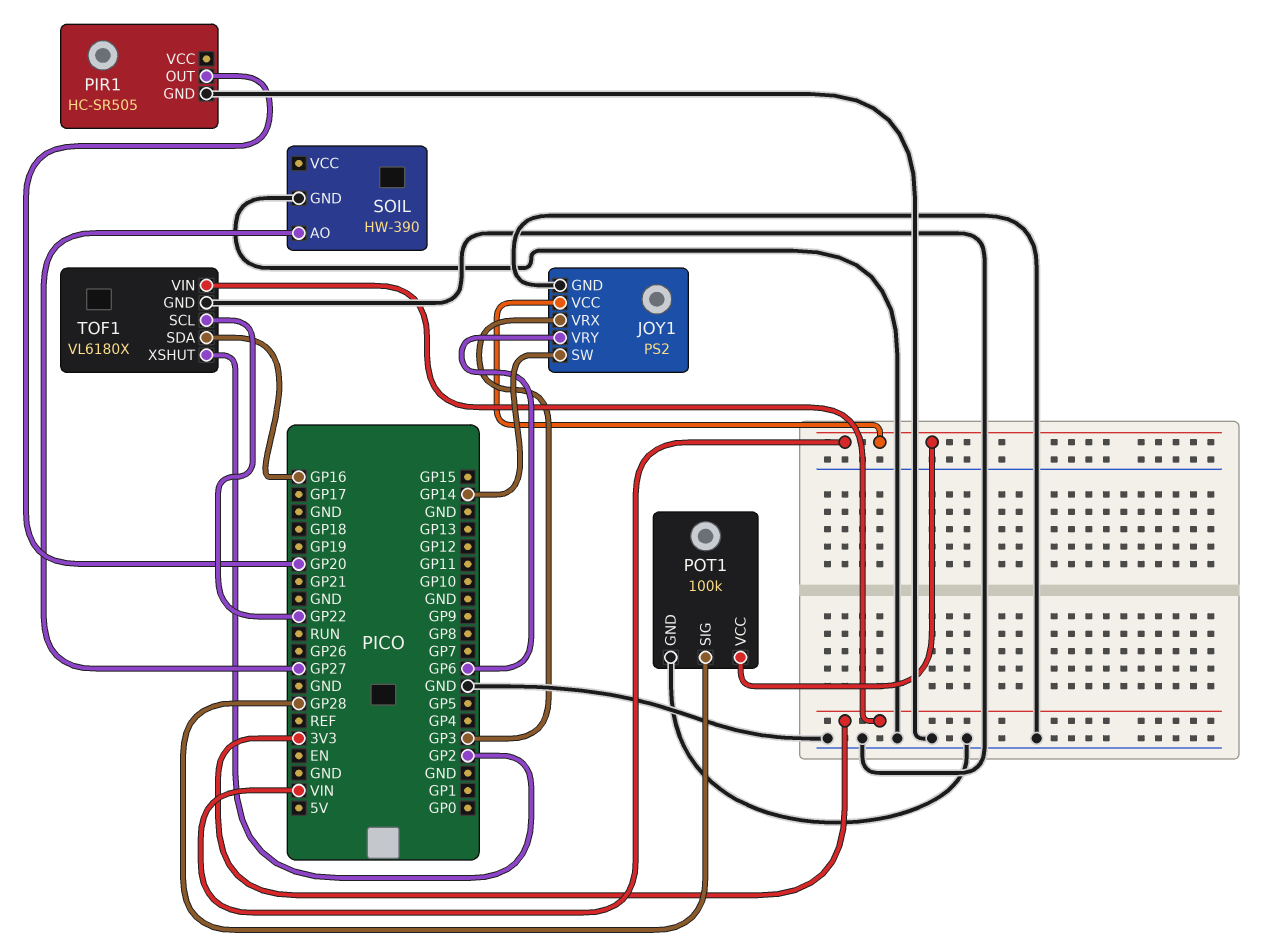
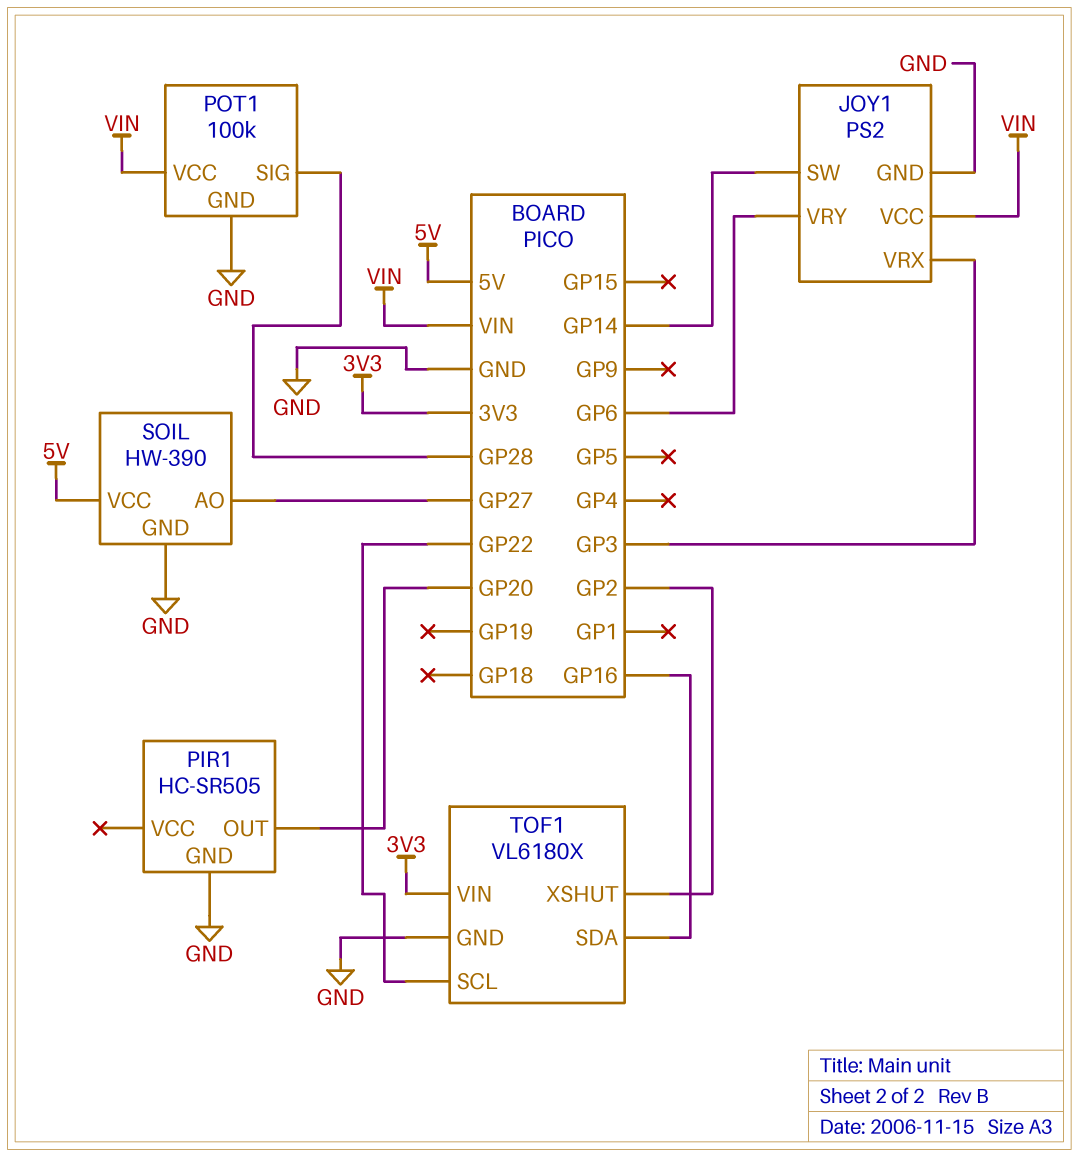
SOIL pin VCC: none -> 5V

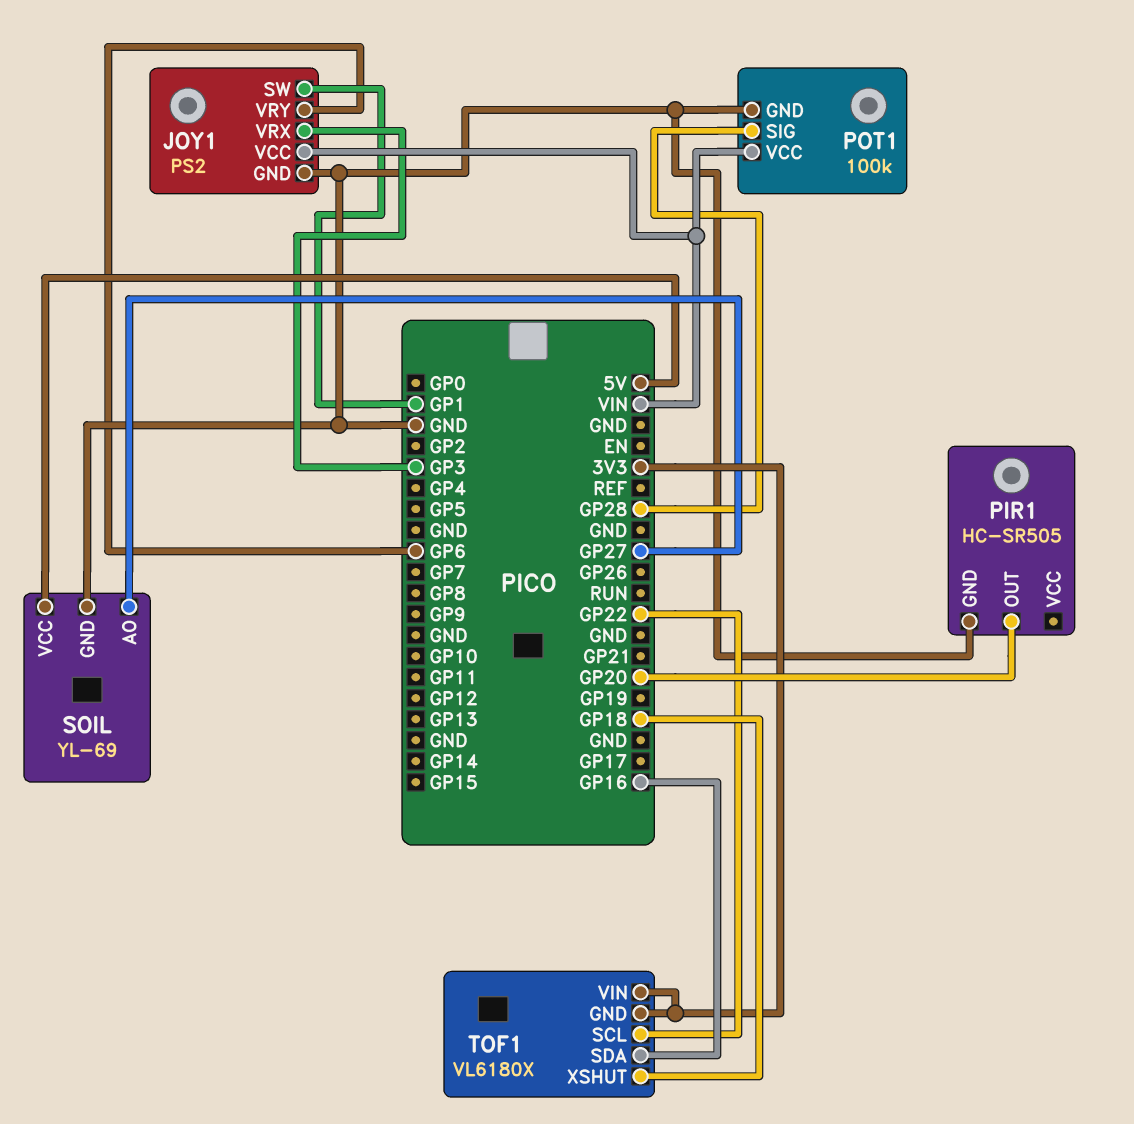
JOY1 pin SW: GP14 -> GP1
SOIL: HW-390 -> YL-69
TOF1 pin GND: GND -> 3V3
TOF1 pin XSHUT: GP2 -> GP18

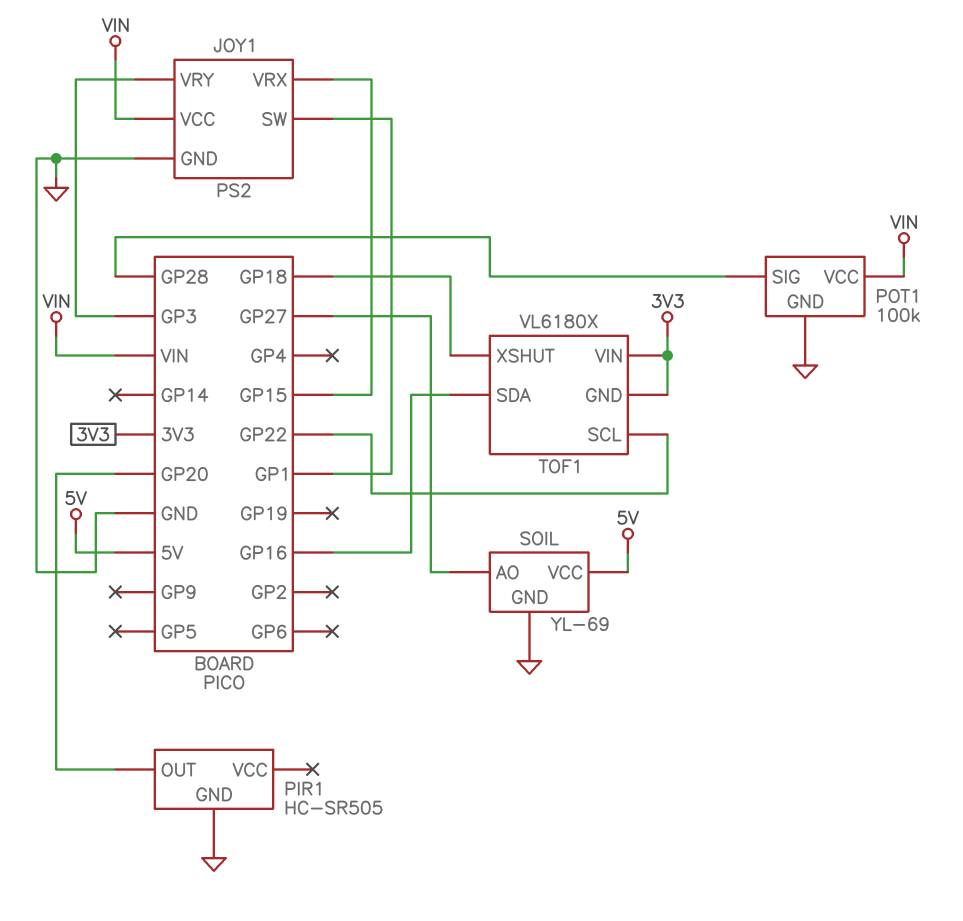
JOY1 pin VRX: GP3 -> GP15
JOY1 pin VRY: GP6 -> GP3

